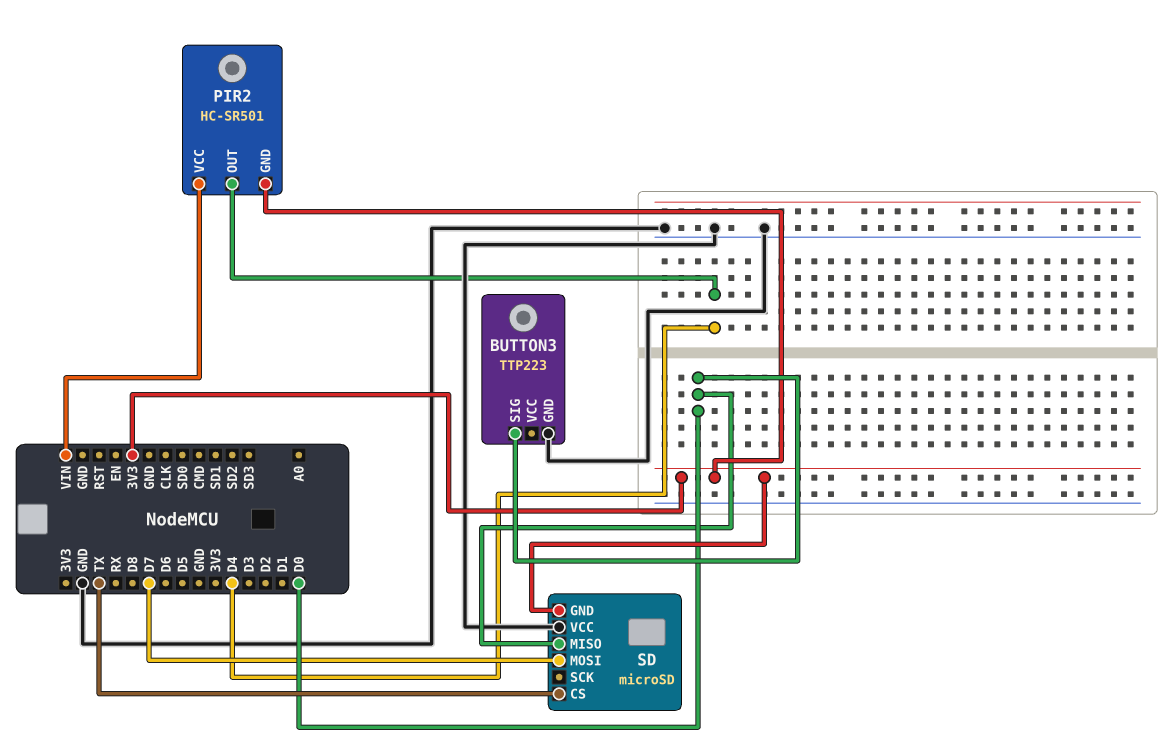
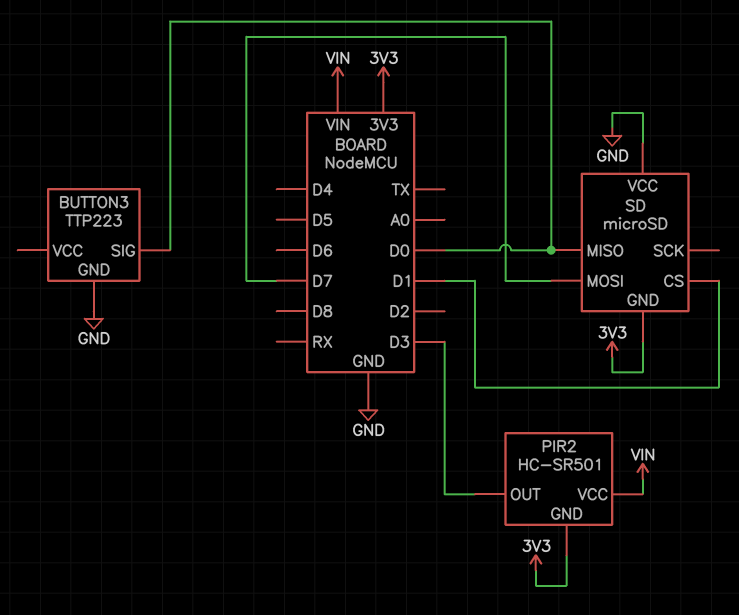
PIR2 pin OUT: D4 -> D3
SD pin CS: TX -> D1

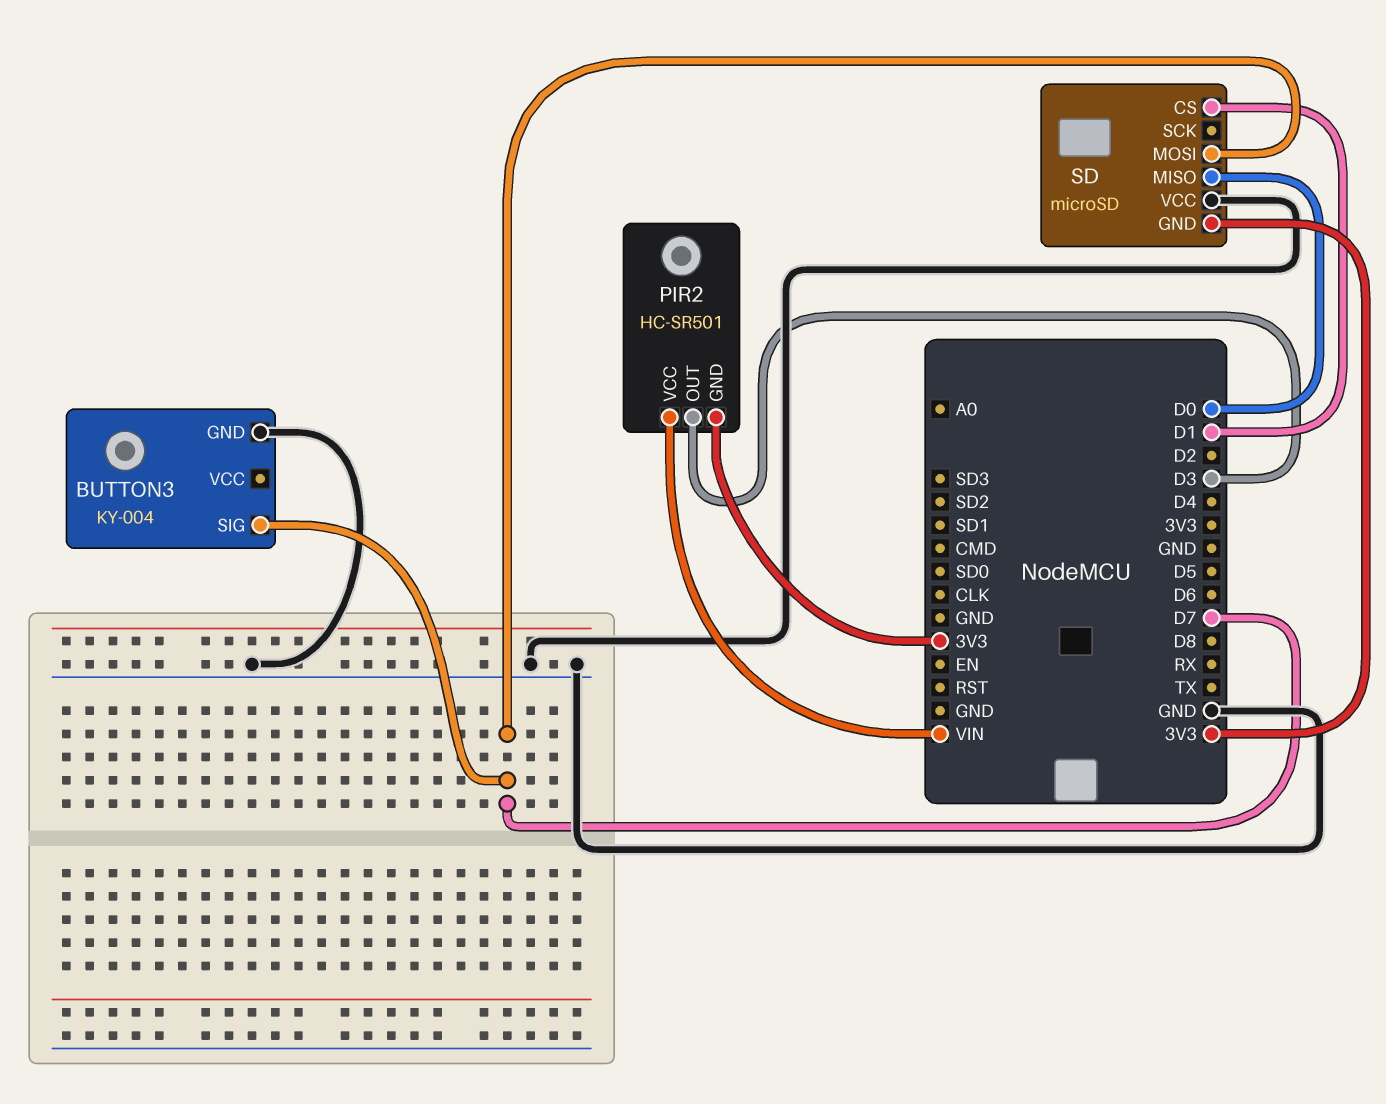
BUTTON3: TTP223 -> KY-004
BUTTON3 pin SIG: D0 -> D7

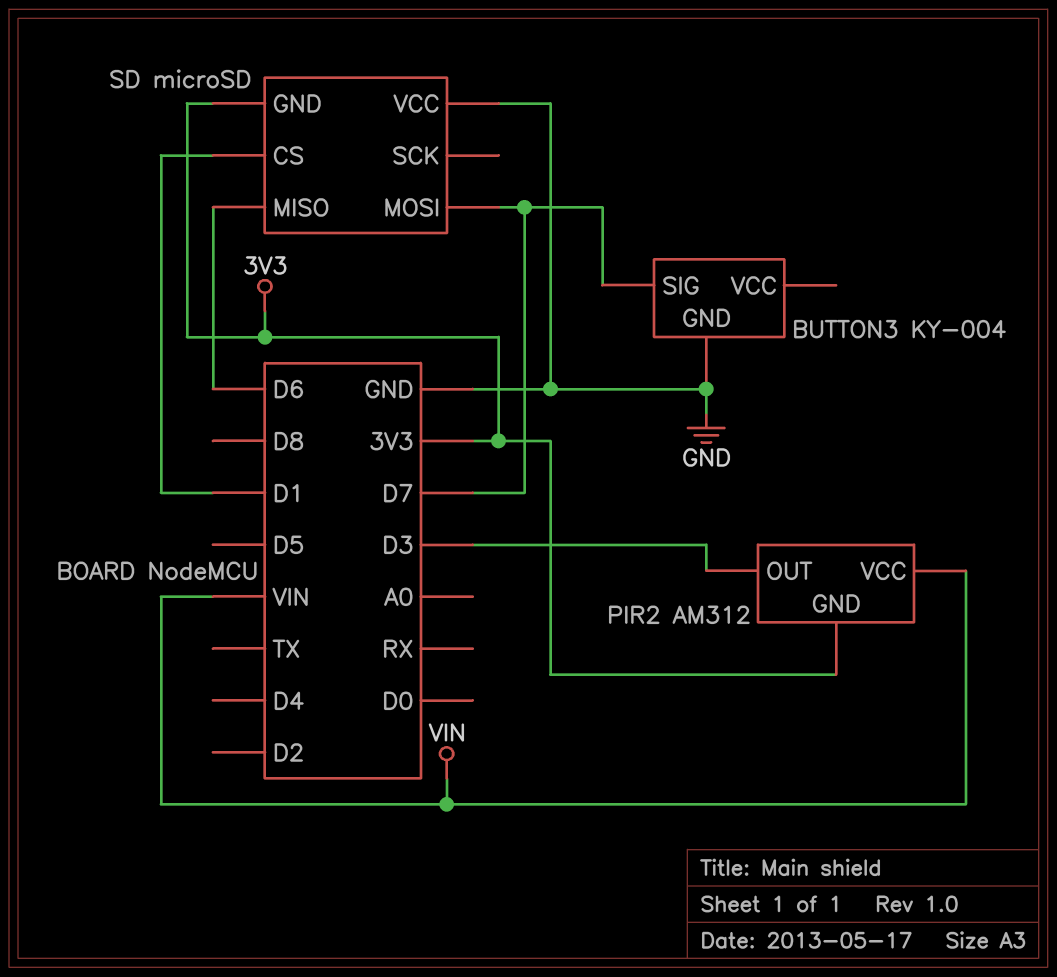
PIR2: HC-SR501 -> AM312
SD pin MISO: D0 -> D6

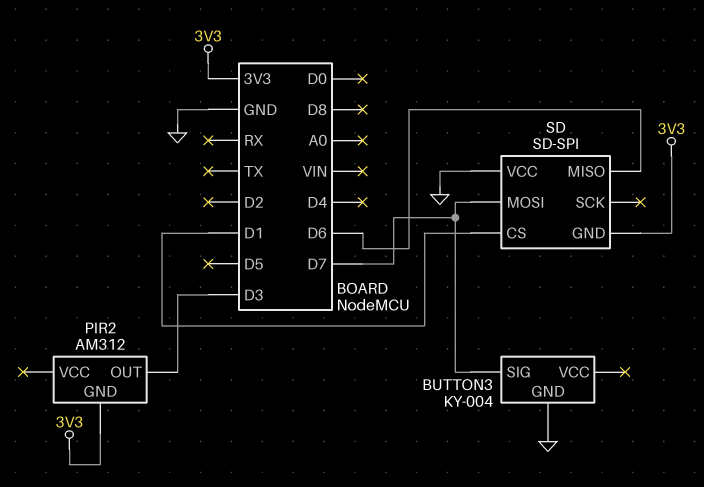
PIR2 pin VCC: VIN -> none
SD: microSD -> SD-SPI

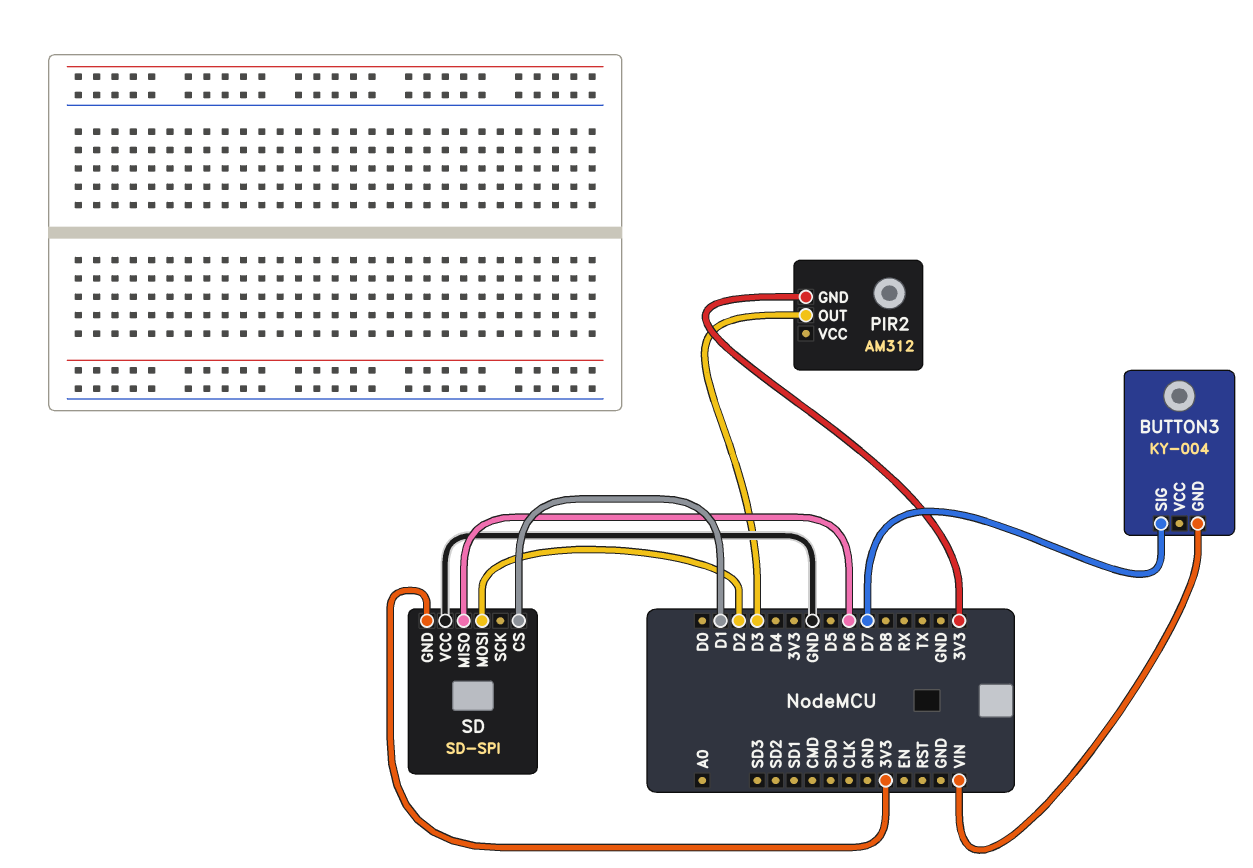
BUTTON3 pin GND: GND -> VIN
SD pin MOSI: D7 -> D2

